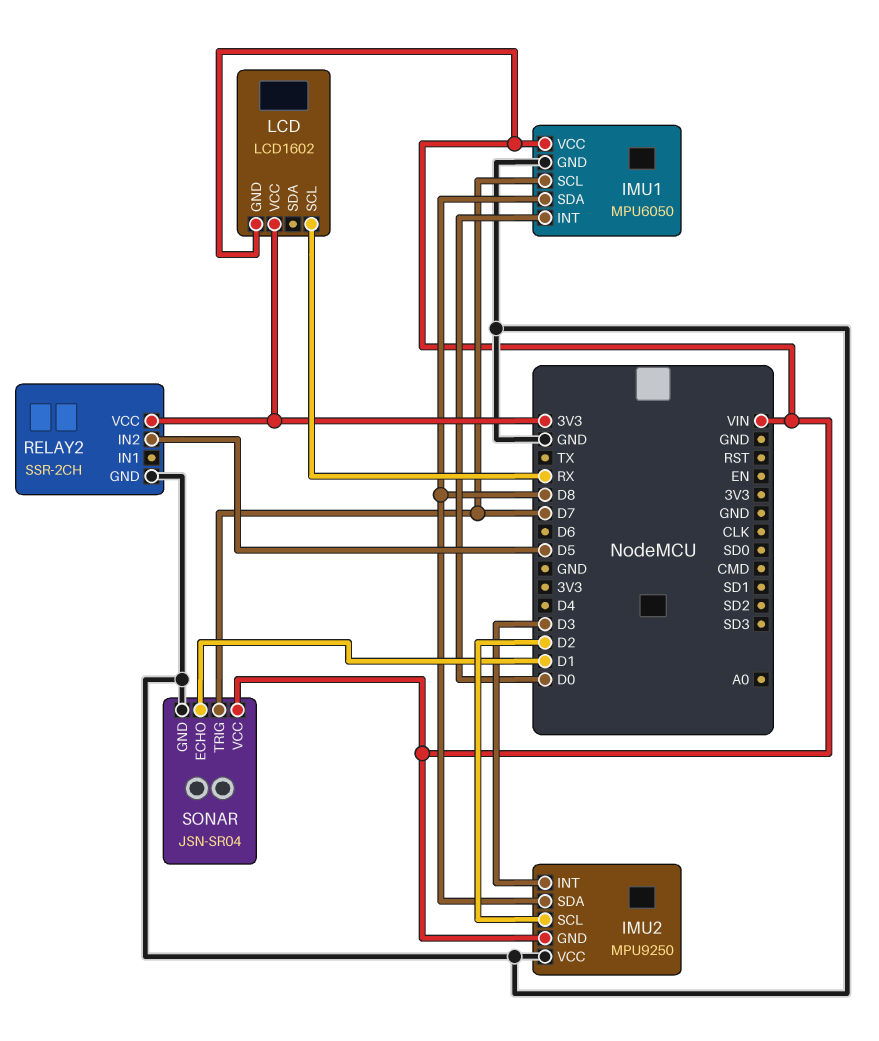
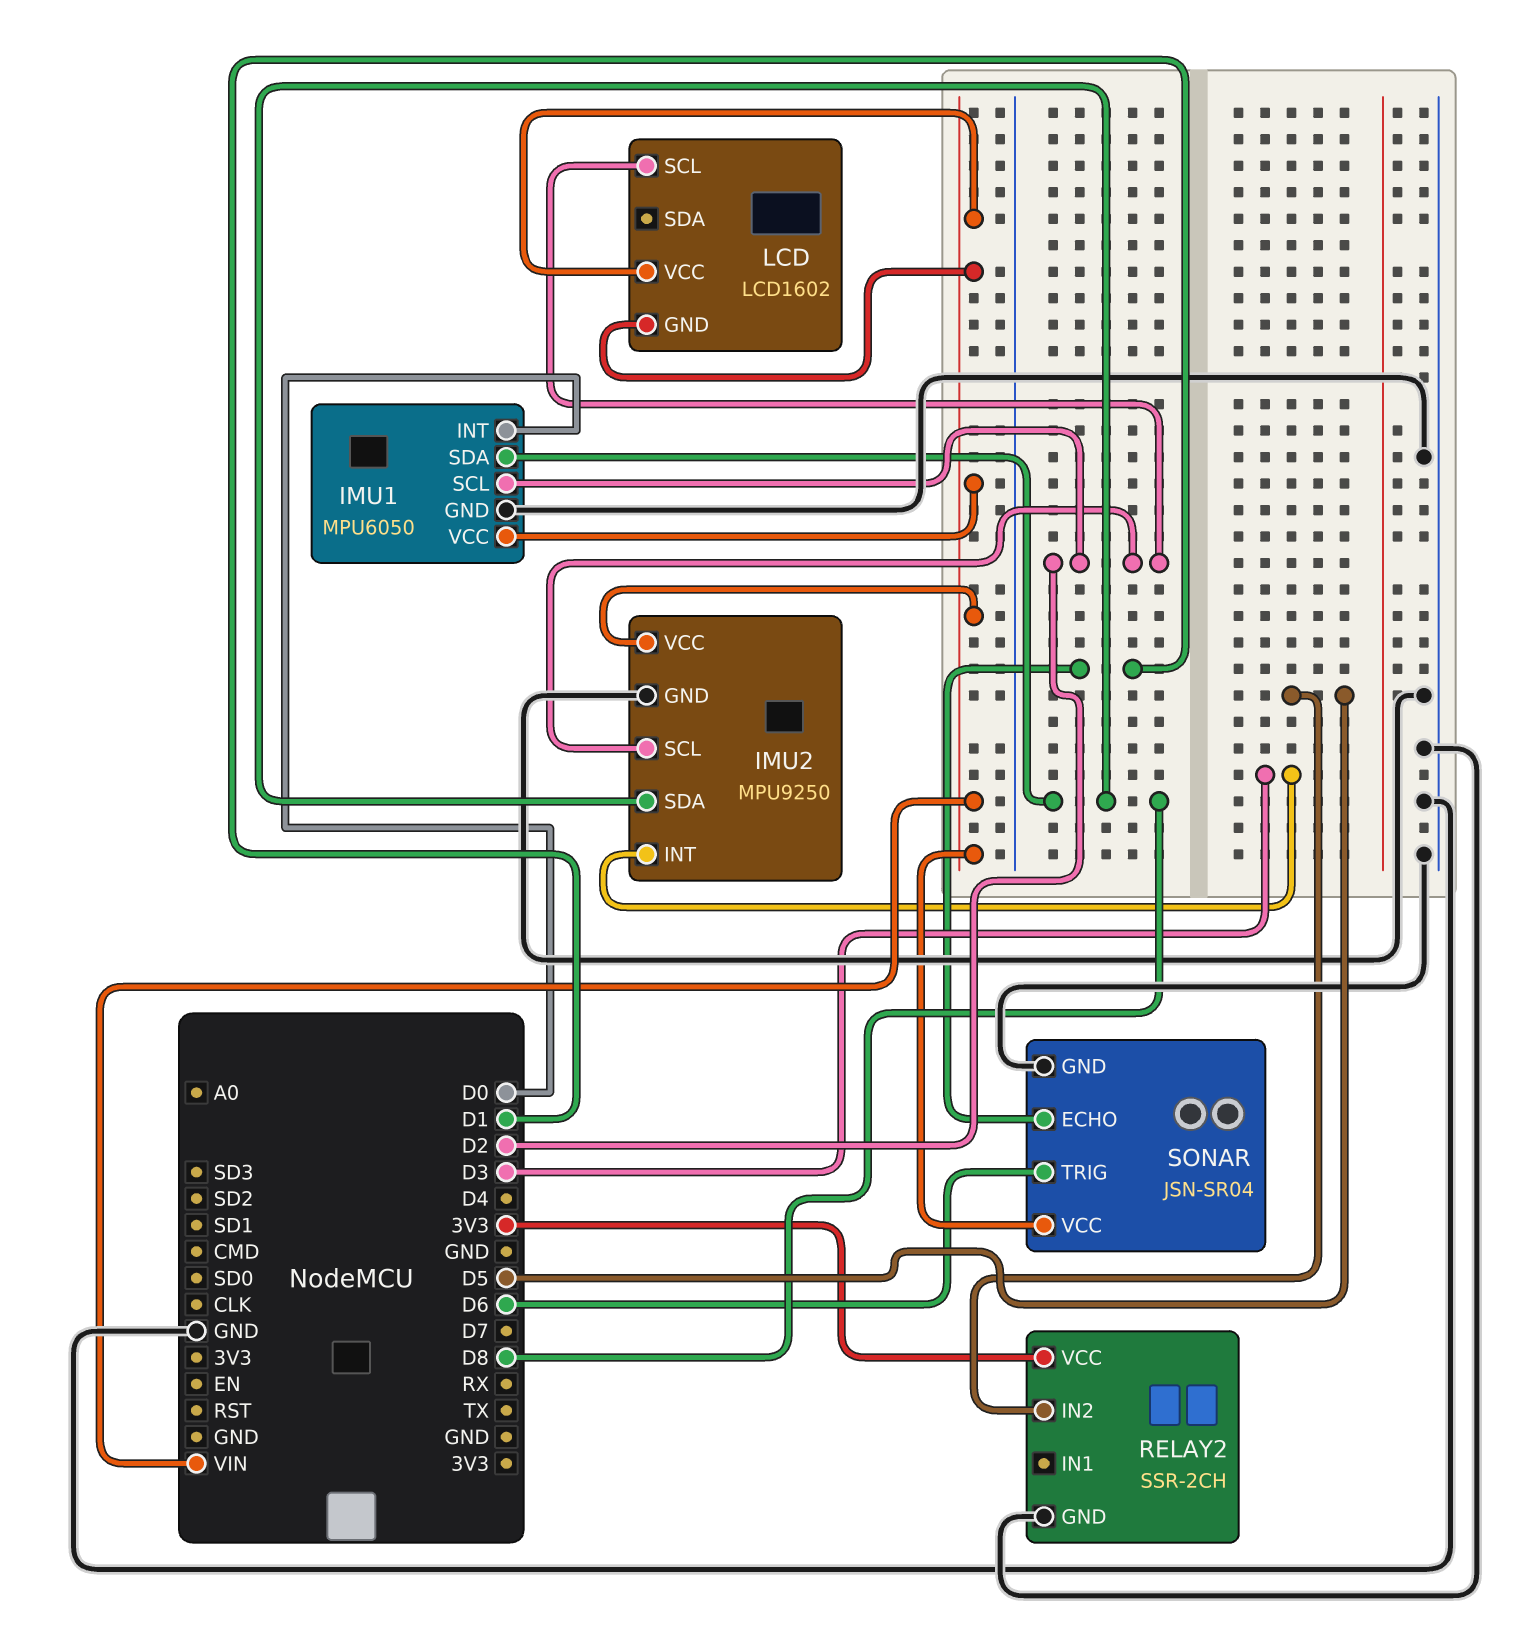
IMU1 pin SCL: D7 -> D2
IMU2 pin GND: VIN -> GND
IMU2 pin VCC: GND -> VIN
LCD pin SCL: RX -> D2
LCD pin VCC: 3V3 -> VIN
SONAR pin TRIG: D7 -> D6

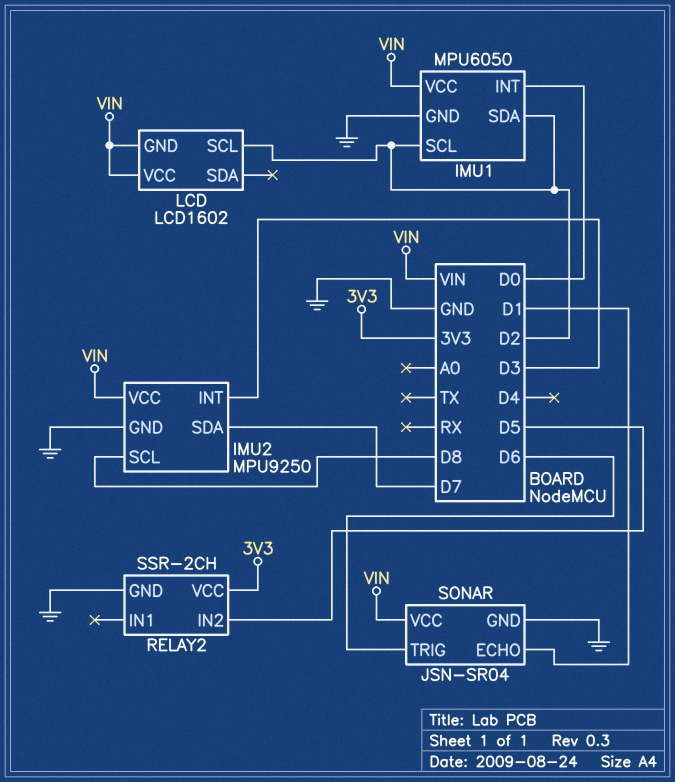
IMU1 pin SDA: D8 -> D2
IMU2 pin SCL: D2 -> D8
IMU2 pin SDA: D8 -> D7

